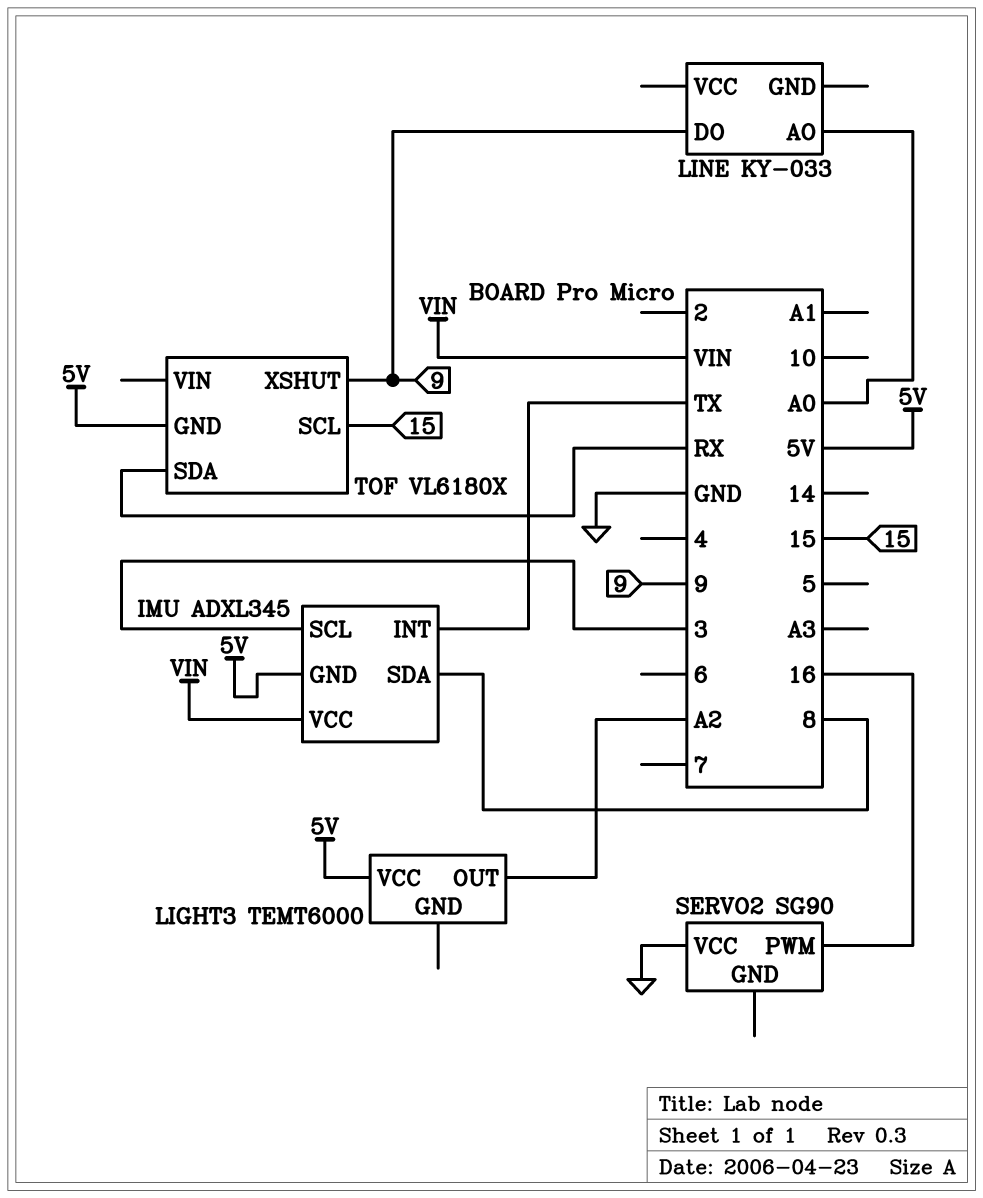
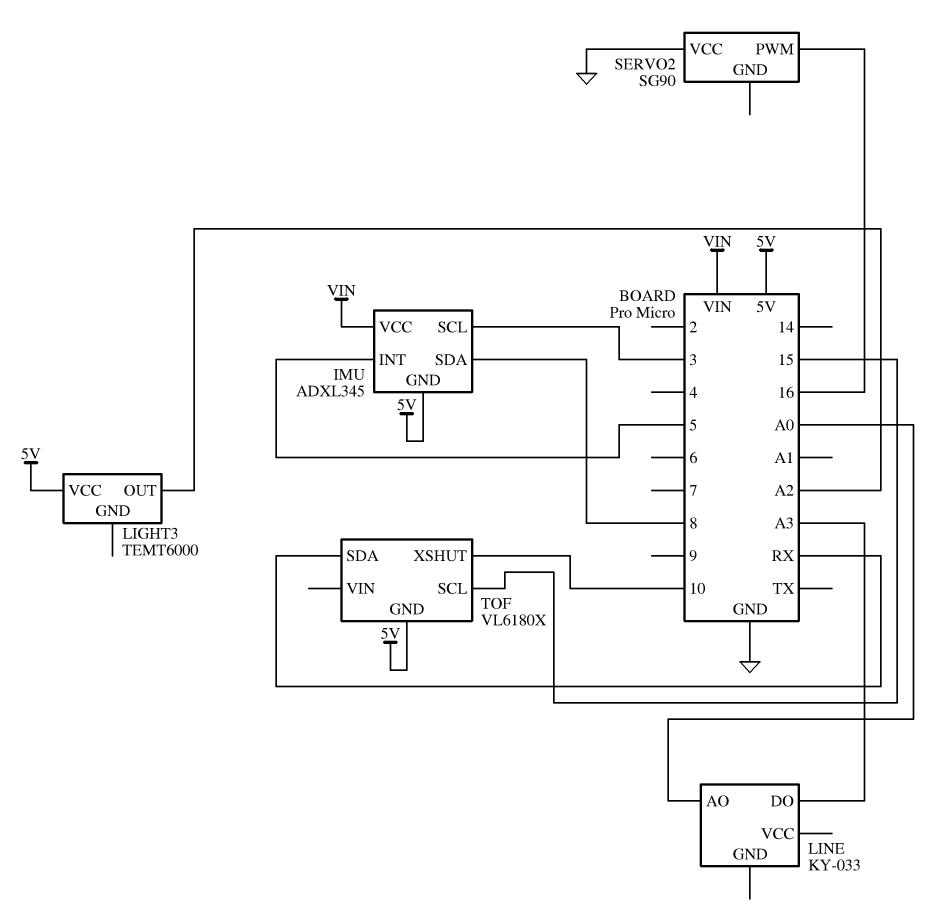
IMU pin INT: TX -> 5
LINE pin DO: 9 -> A3
TOF pin XSHUT: 9 -> 10

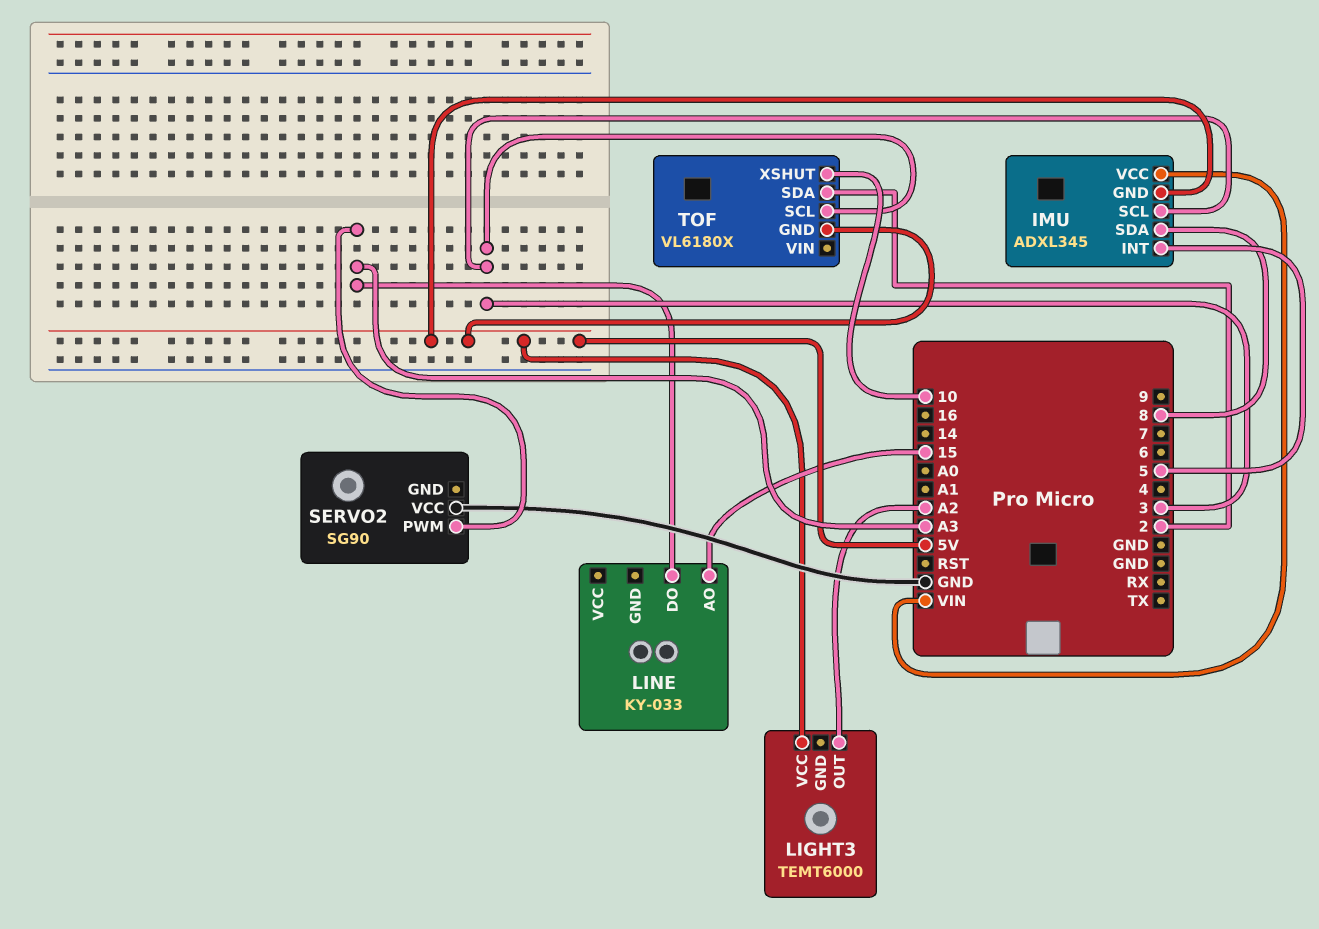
LINE pin AO: A0 -> 15
SERVO2 pin PWM: 16 -> A3
TOF pin SCL: 15 -> 3
TOF pin SDA: RX -> 2

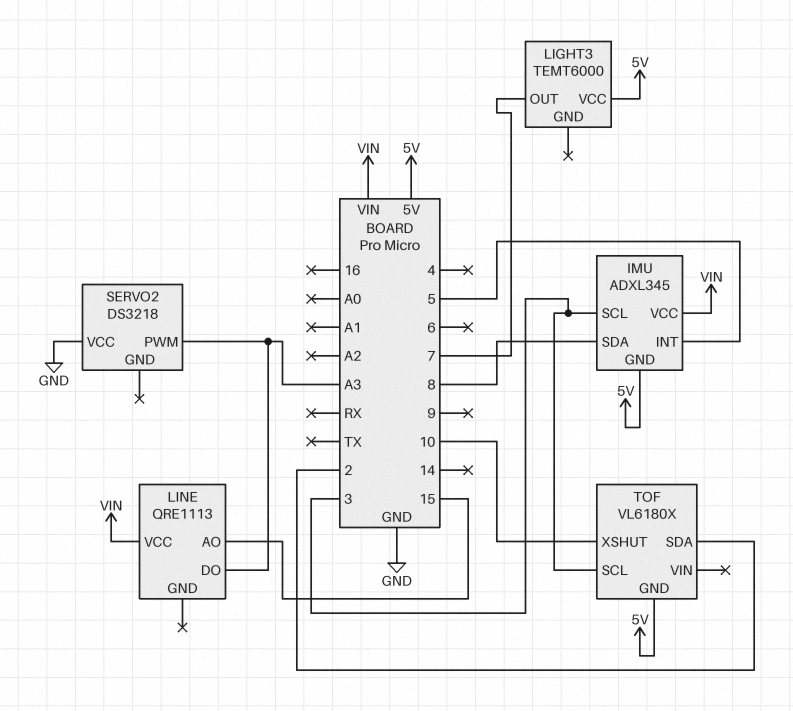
LIGHT3 pin OUT: A2 -> 7
LINE: KY-033 -> QRE1113
LINE pin VCC: none -> VIN
SERVO2: SG90 -> DS3218

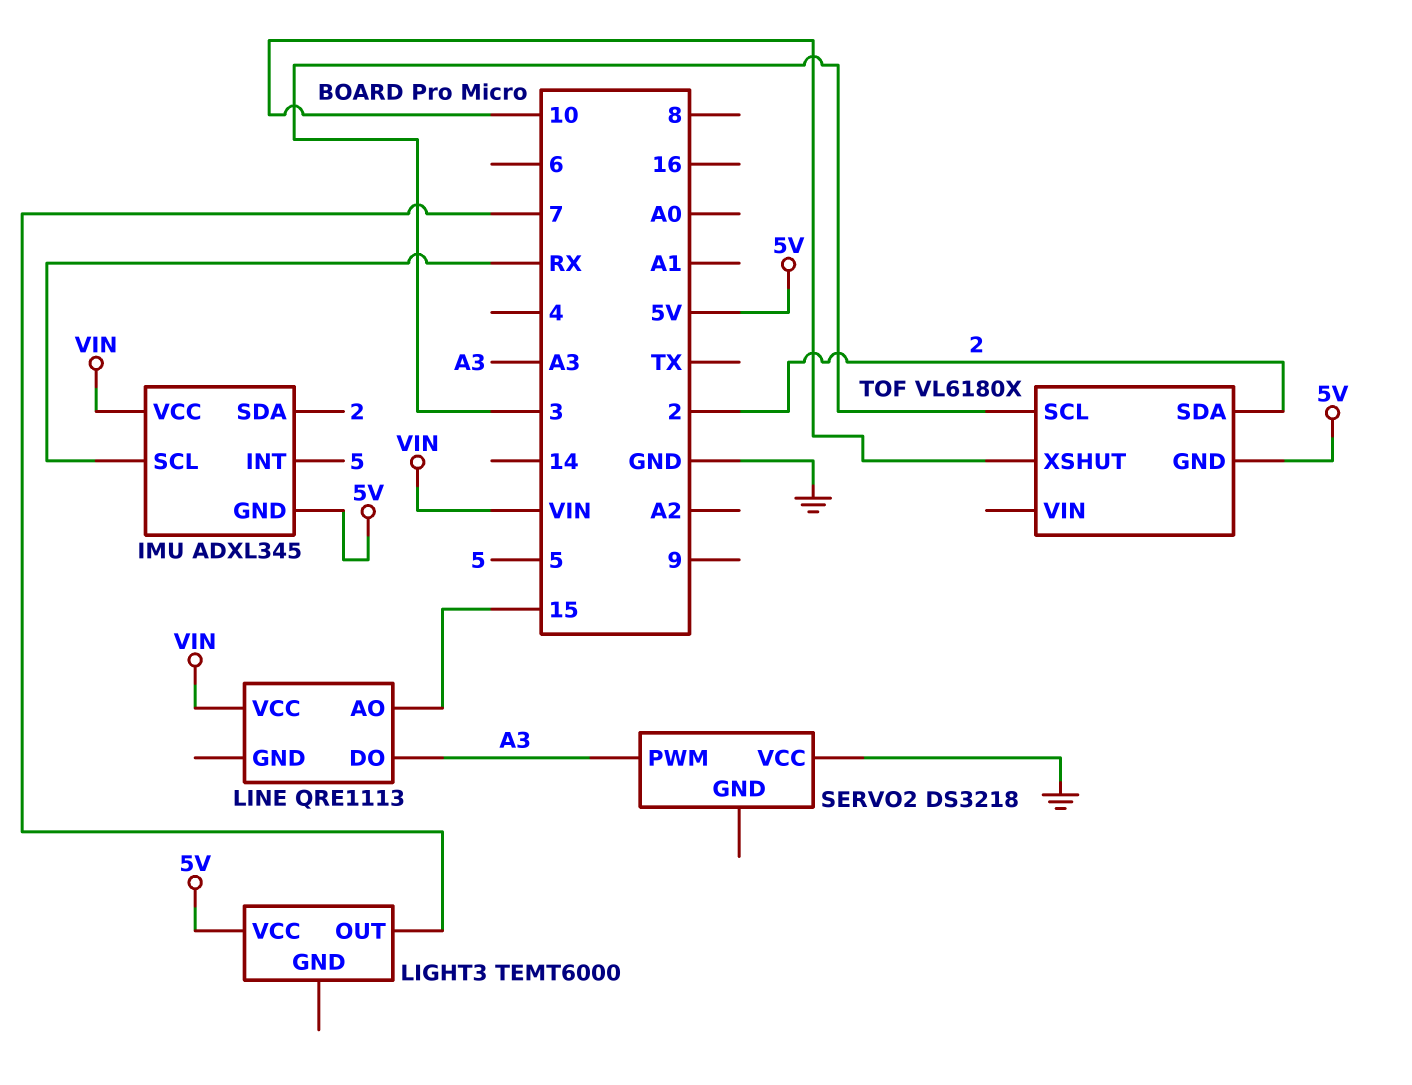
IMU pin SCL: 3 -> RX
IMU pin SDA: 8 -> 2

